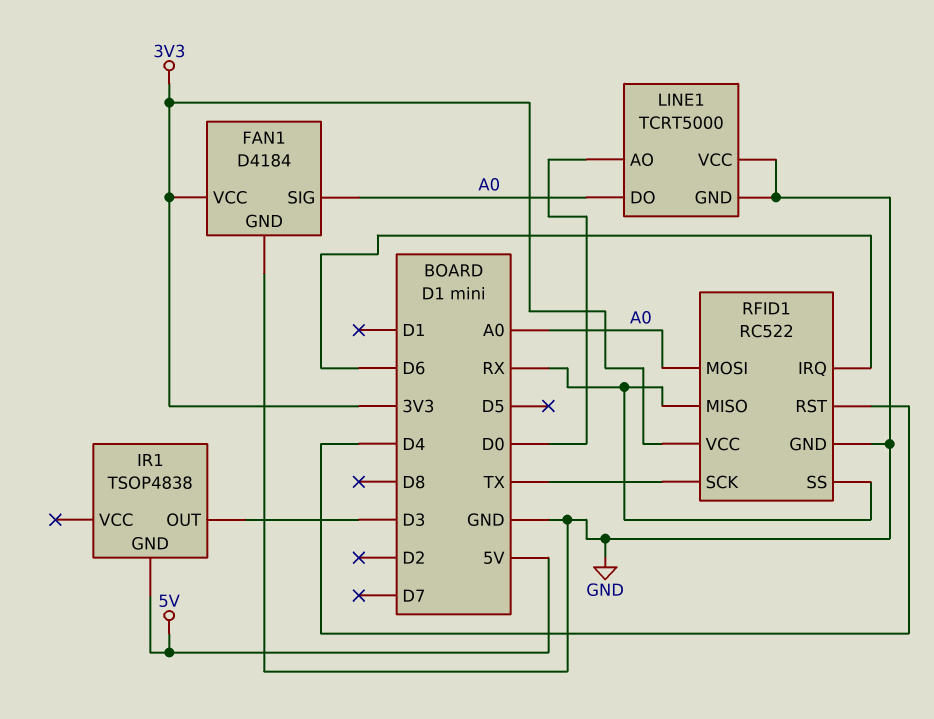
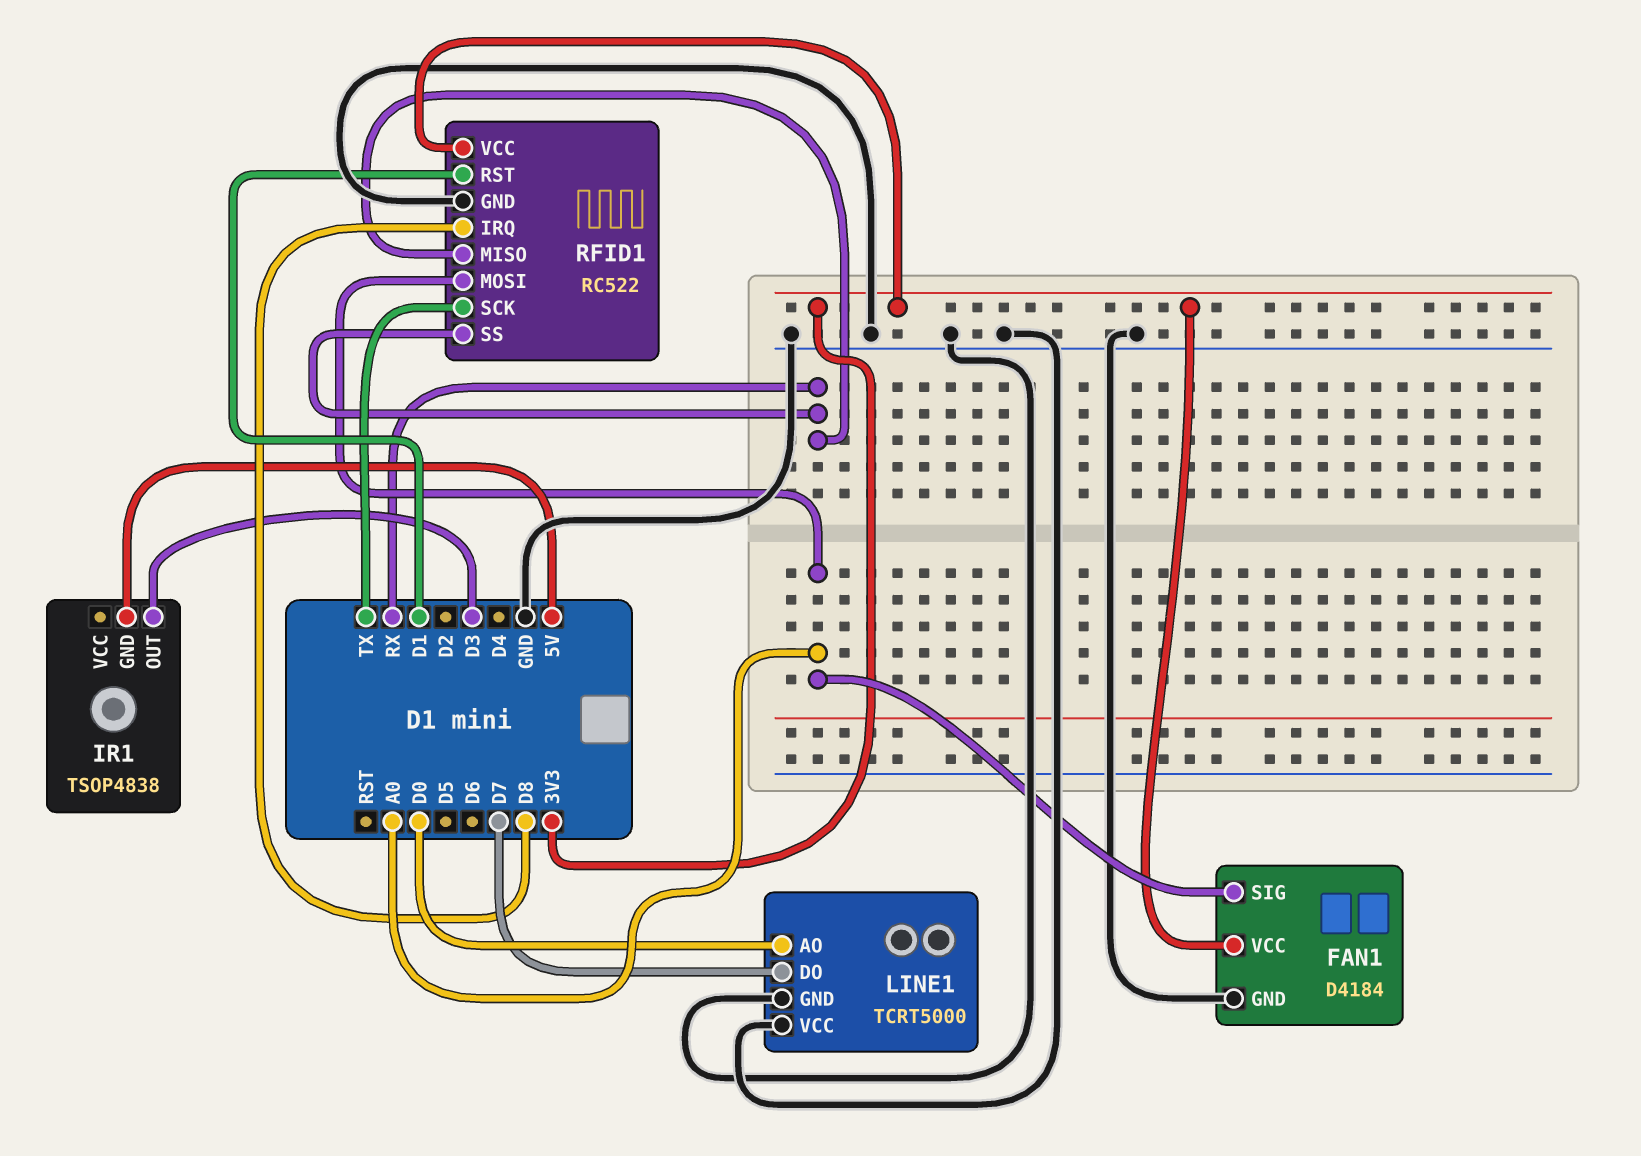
LINE1 pin DO: A0 -> D7
RFID1 pin IRQ: D6 -> D8
RFID1 pin RST: D4 -> D1

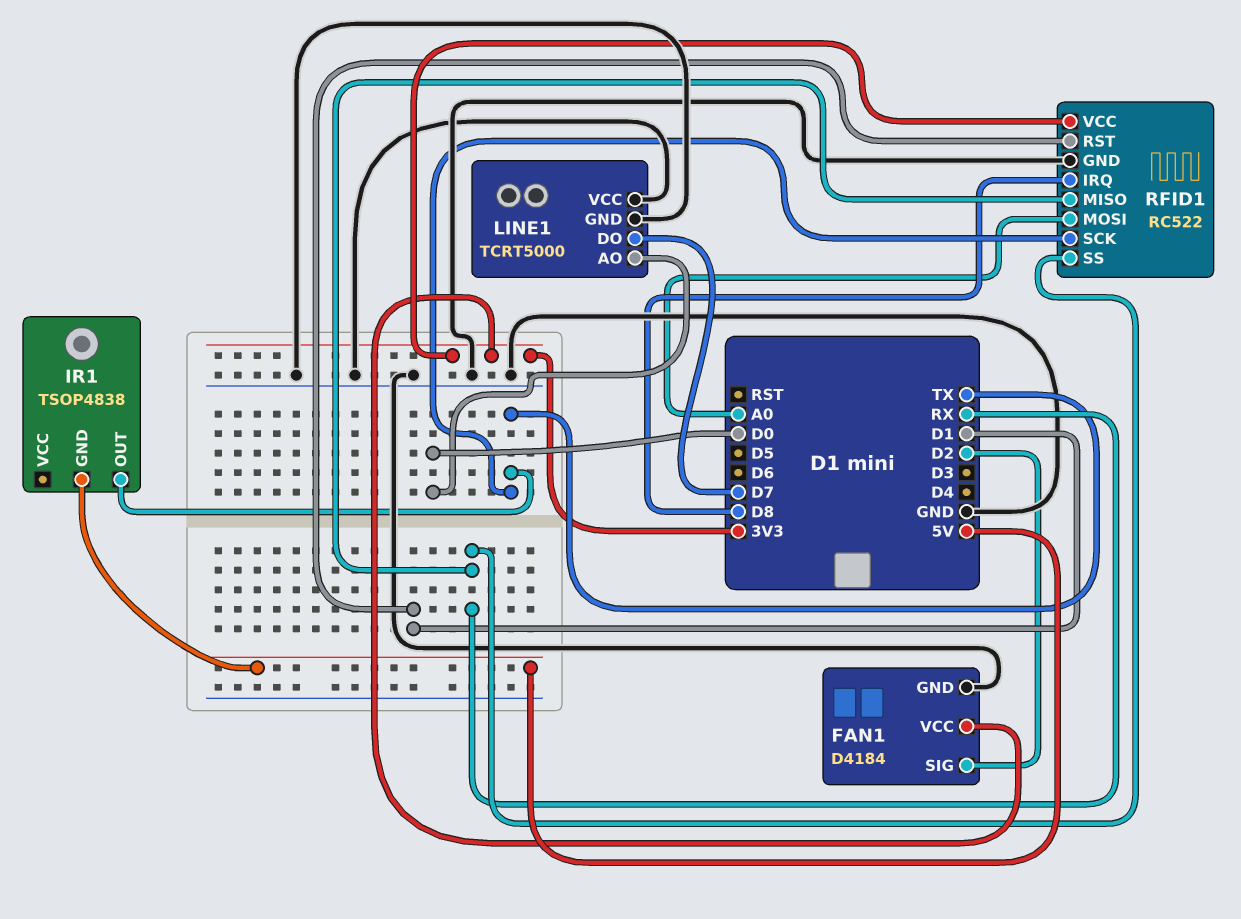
FAN1 pin SIG: A0 -> D2
IR1 pin OUT: D3 -> TX

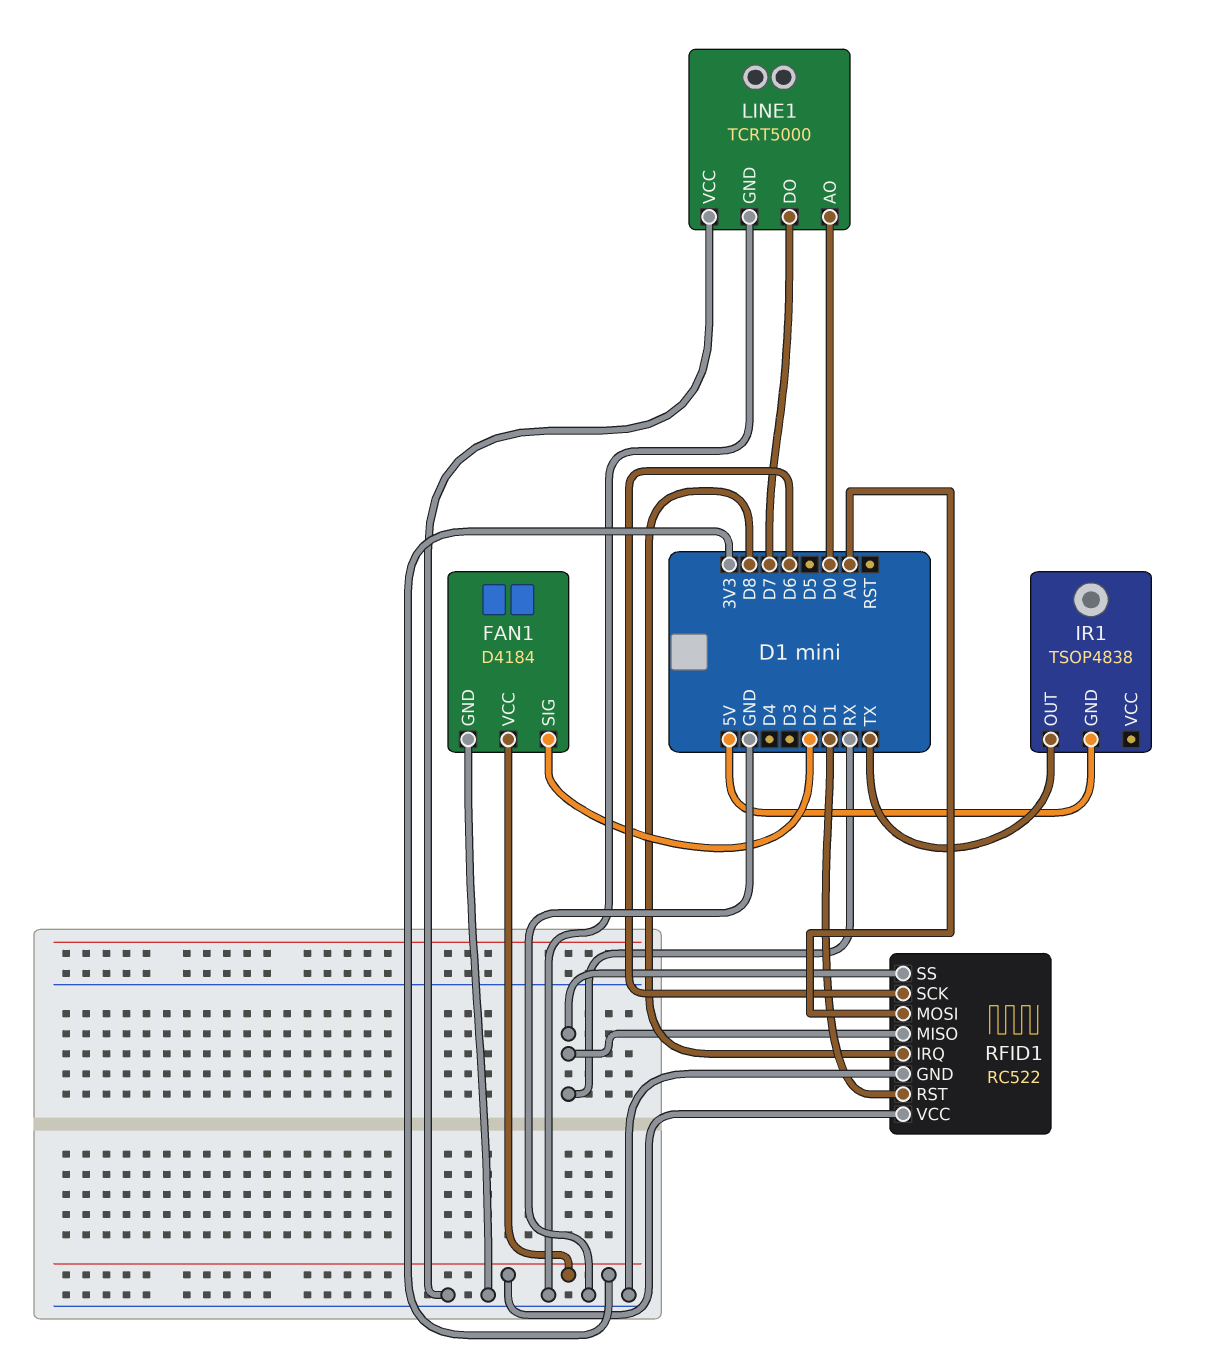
RFID1 pin SCK: TX -> D6

